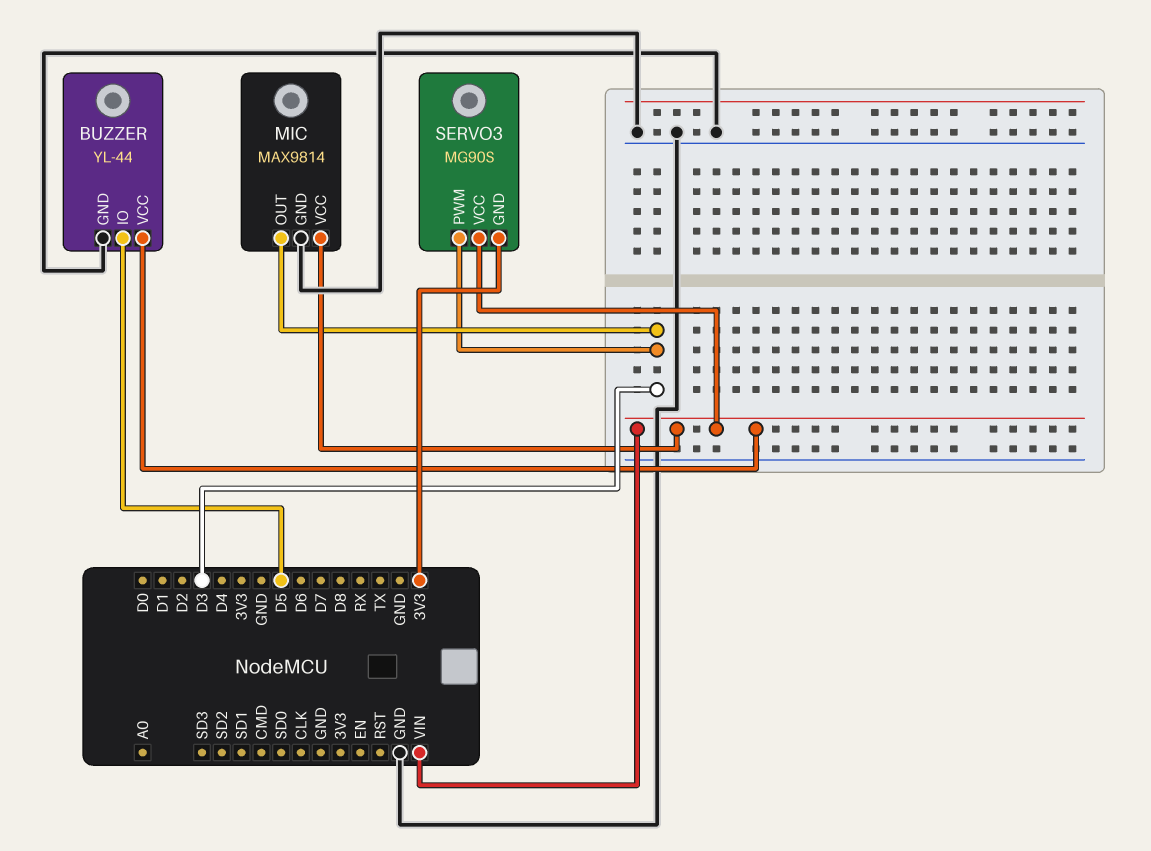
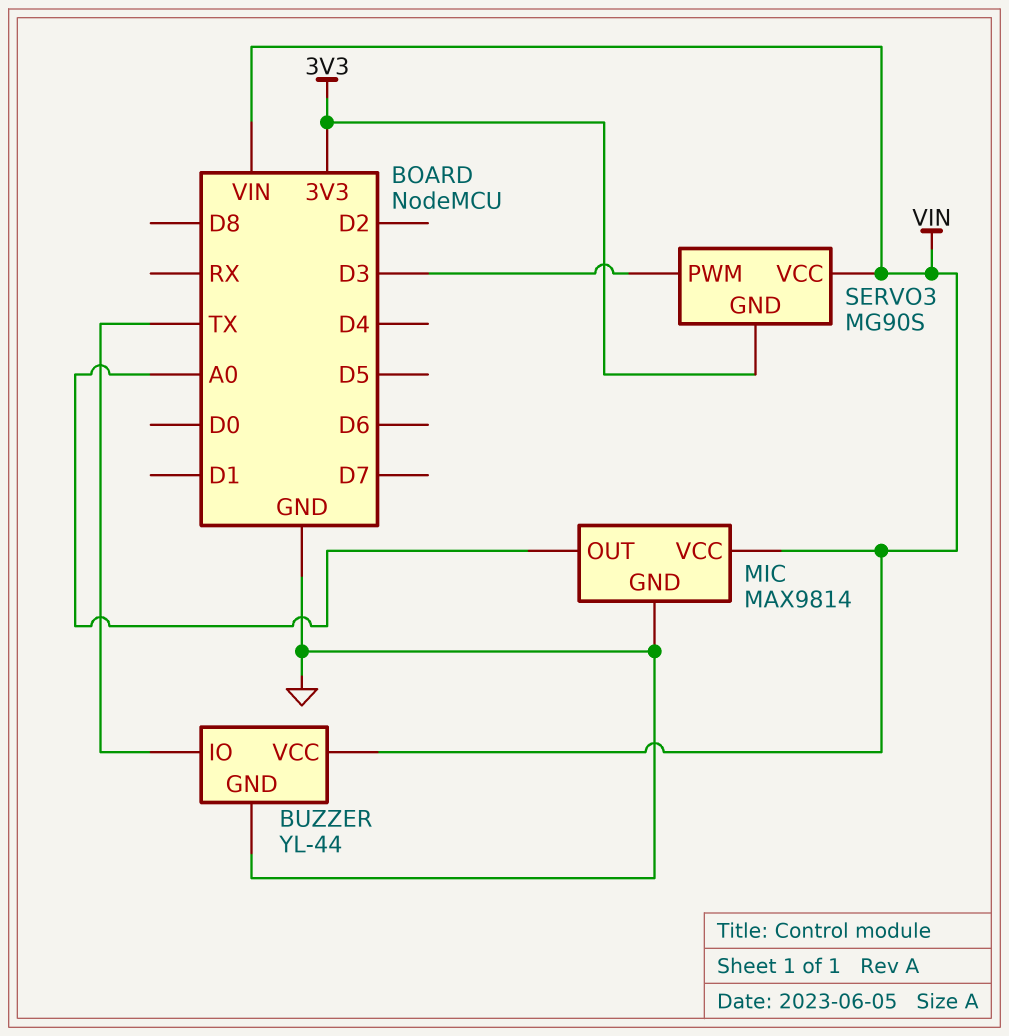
BUZZER pin IO: D5 -> TX
MIC pin OUT: D3 -> A0

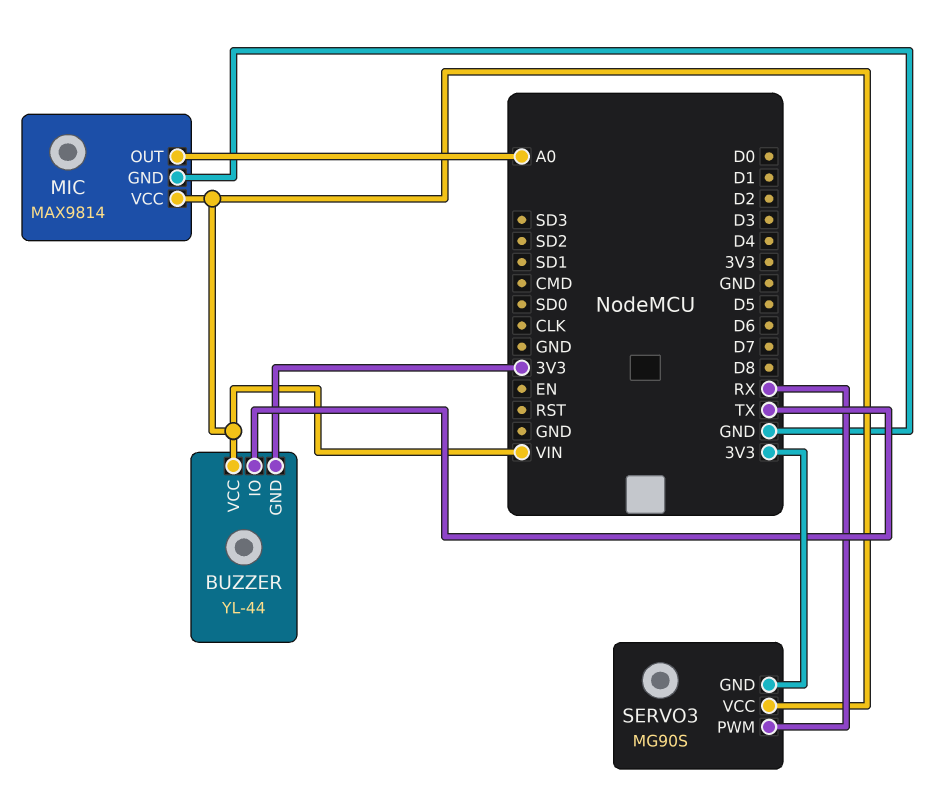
BUZZER pin GND: GND -> 3V3
SERVO3 pin PWM: D3 -> RX

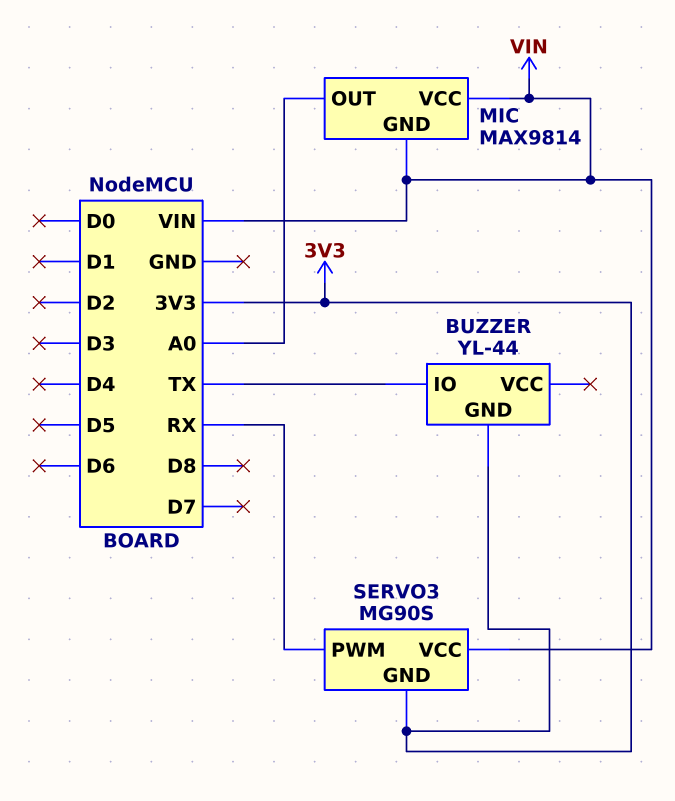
BUZZER pin VCC: VIN -> none
MIC pin GND: GND -> VIN

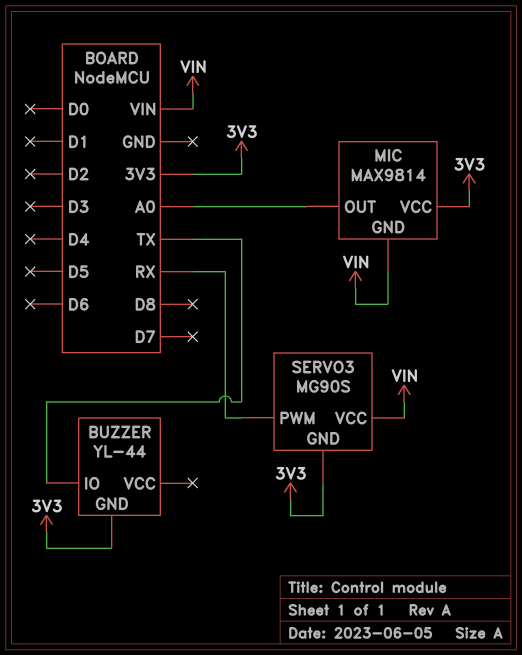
MIC pin VCC: VIN -> 3V3

